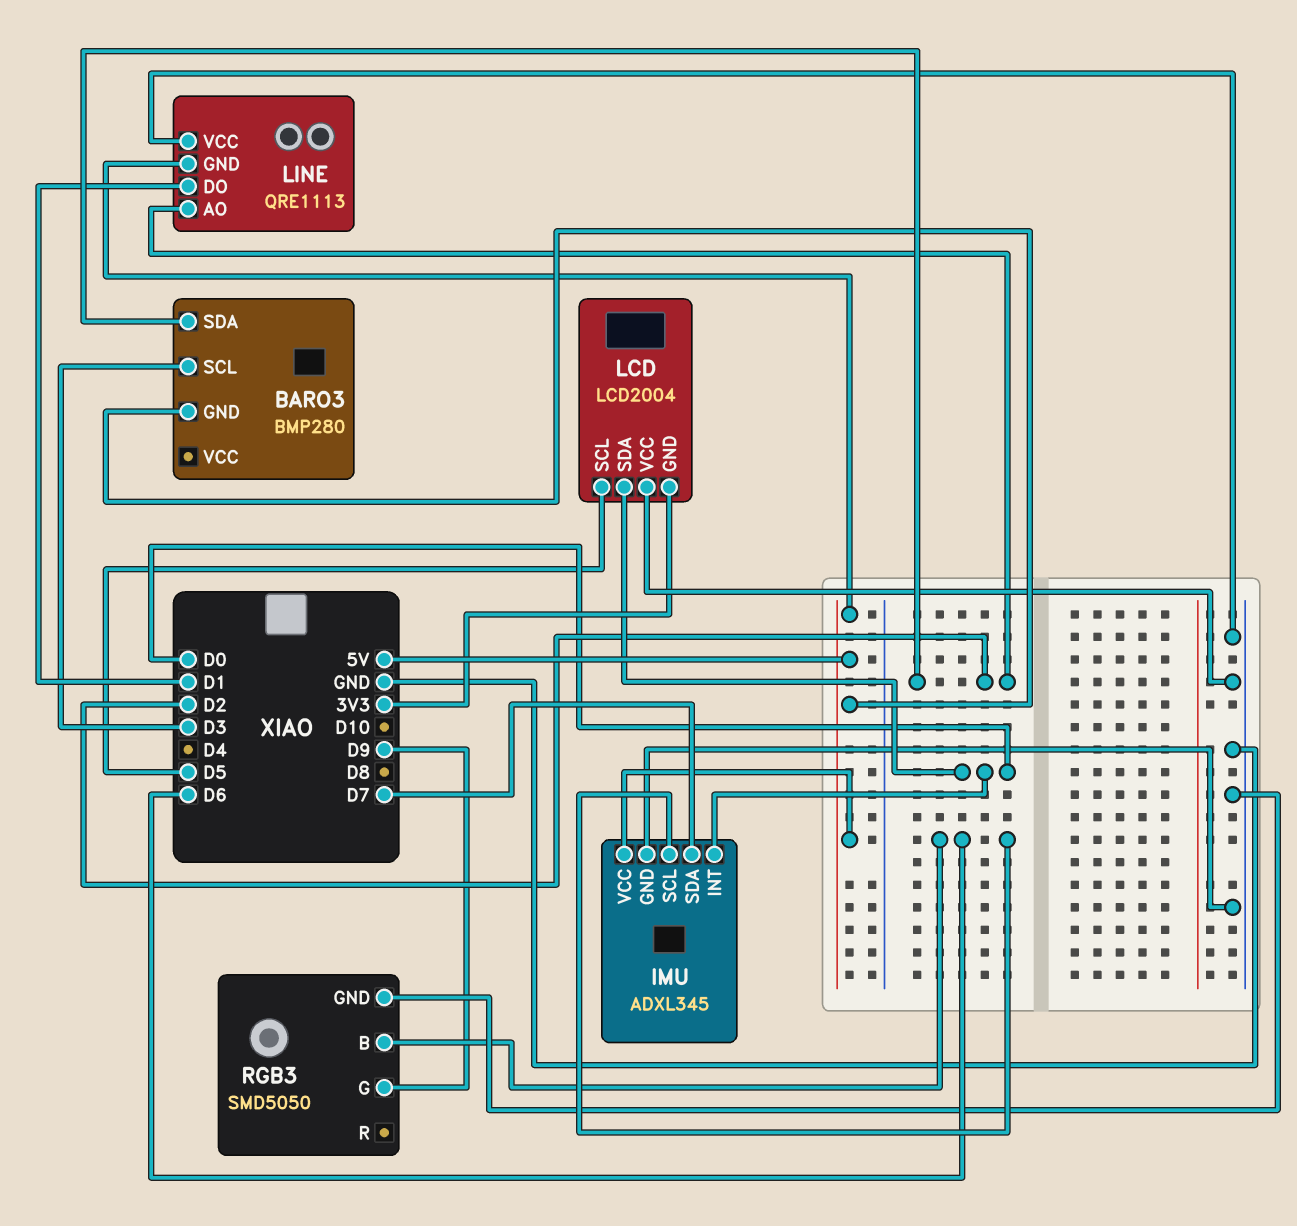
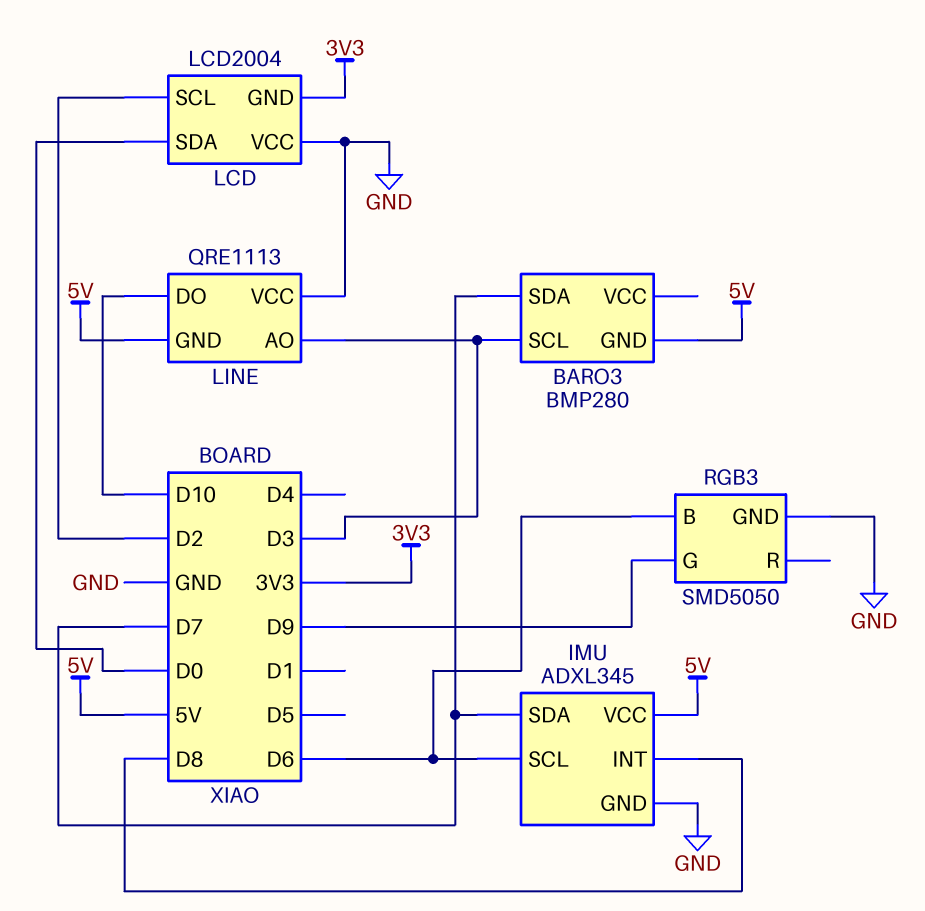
BARO3 pin SDA: D2 -> D7
IMU pin INT: D0 -> D8
LCD pin SCL: D5 -> D2
LINE pin AO: D2 -> D3
LINE pin DO: D1 -> D10

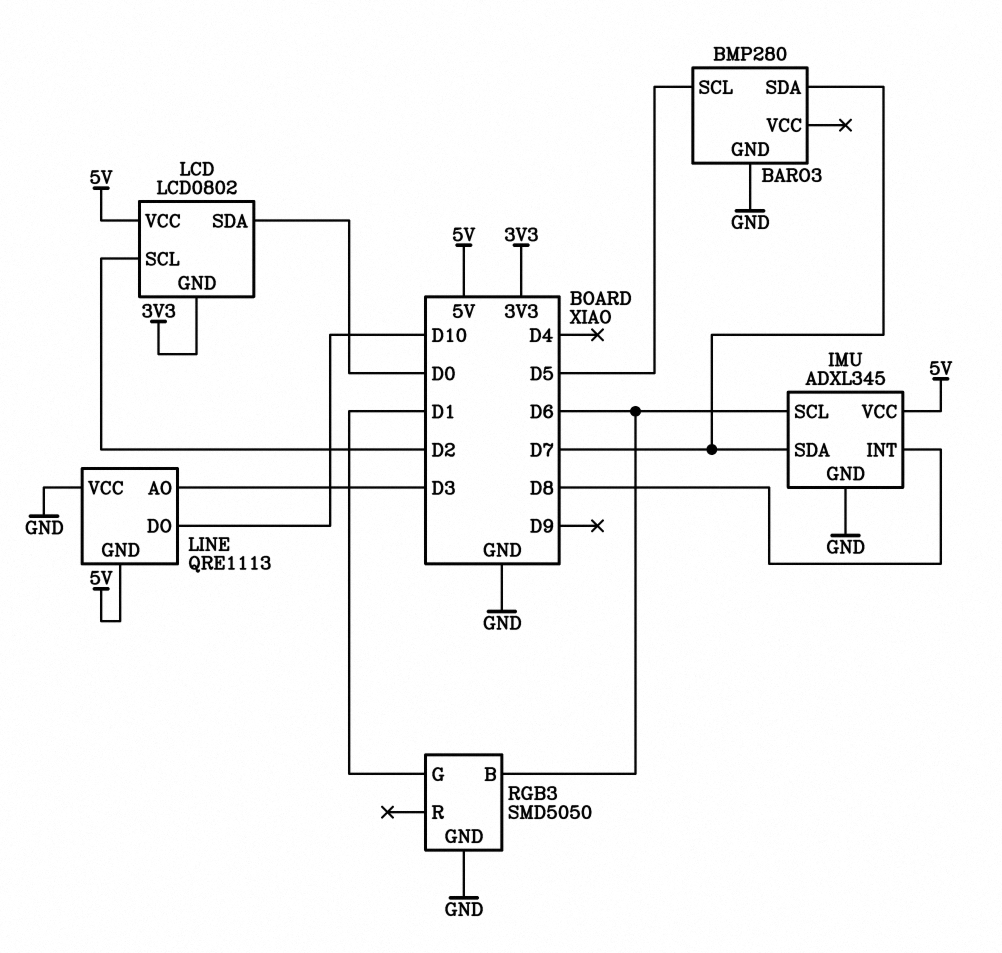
BARO3 pin GND: 5V -> GND
BARO3 pin SCL: D3 -> D5
LCD: LCD2004 -> LCD0802
LCD pin VCC: GND -> 5V
RGB3 pin G: D9 -> D1

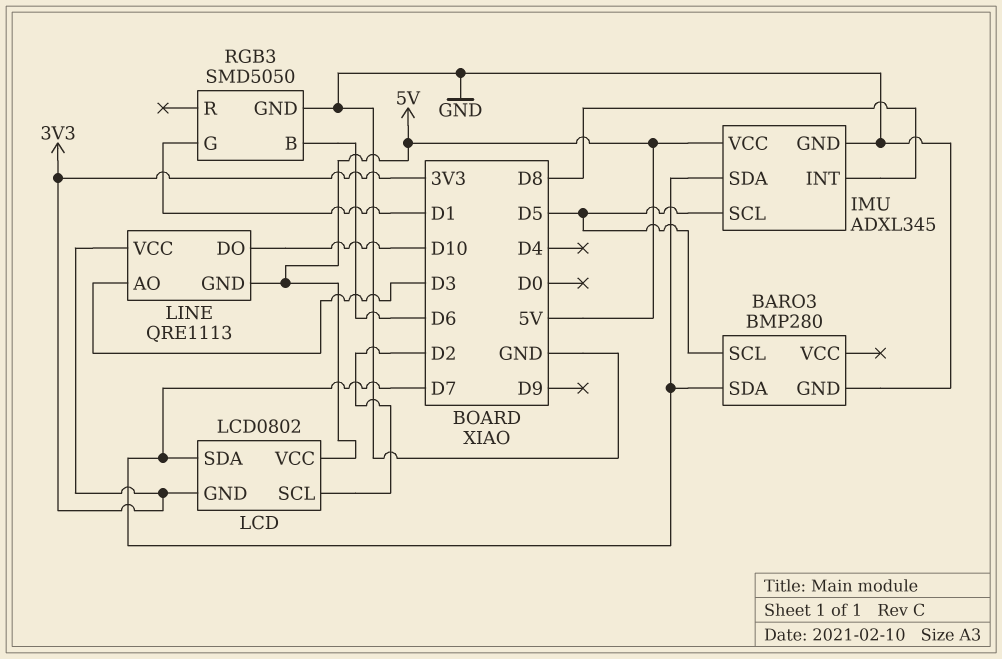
IMU pin SCL: D6 -> D5
LCD pin SDA: D0 -> D7
LINE pin VCC: GND -> 3V3

